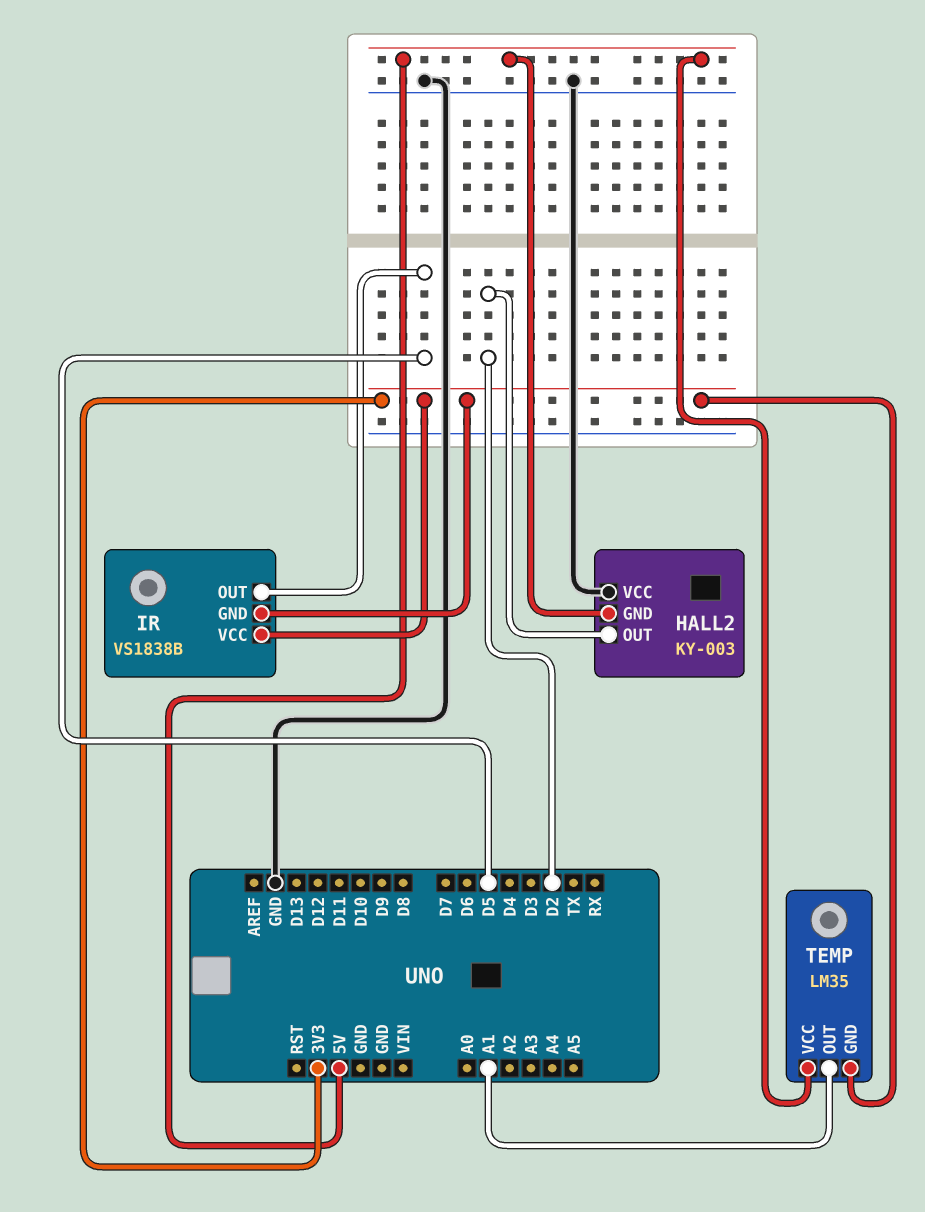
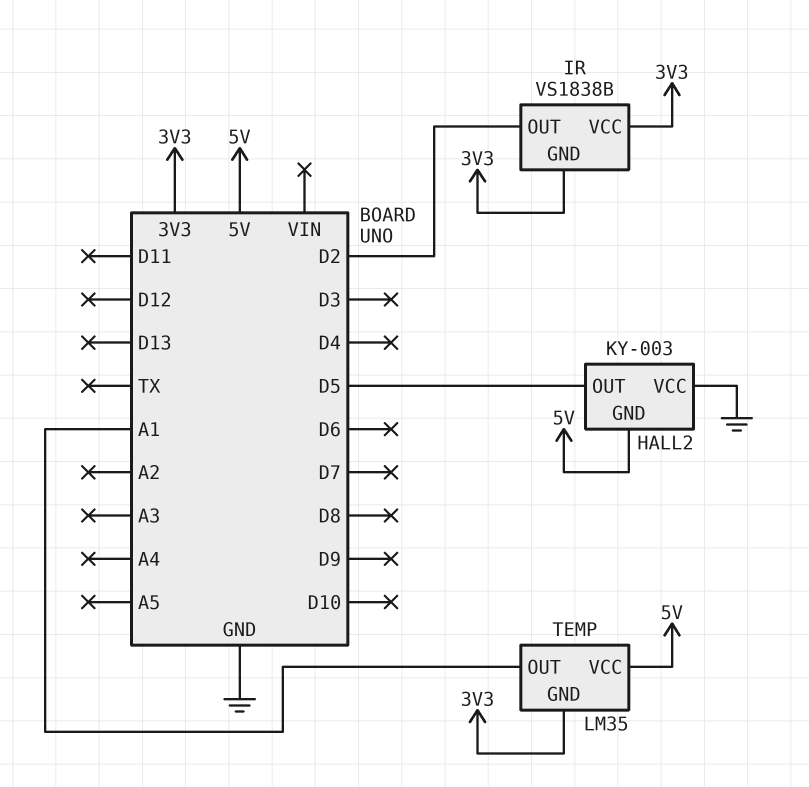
HALL2 pin OUT: D2 -> D5
IR pin OUT: D5 -> D2

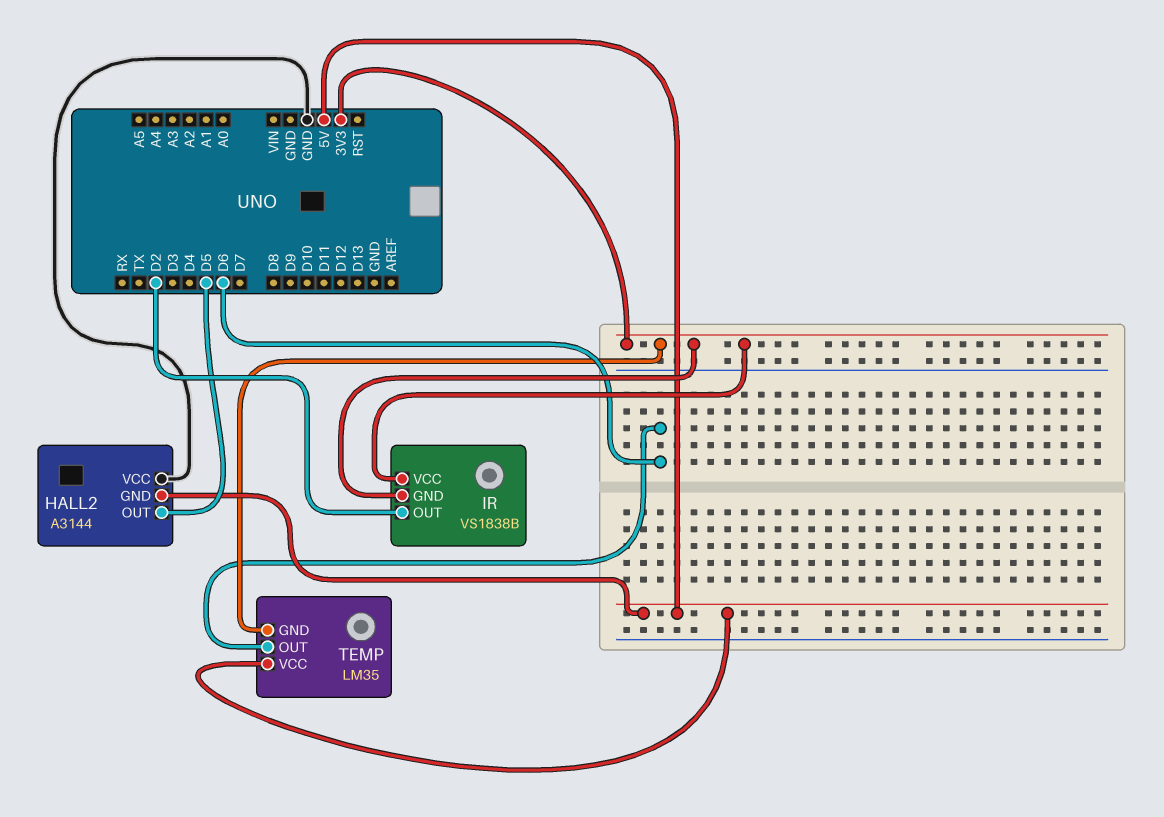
HALL2: KY-003 -> A3144
TEMP pin OUT: A1 -> D6

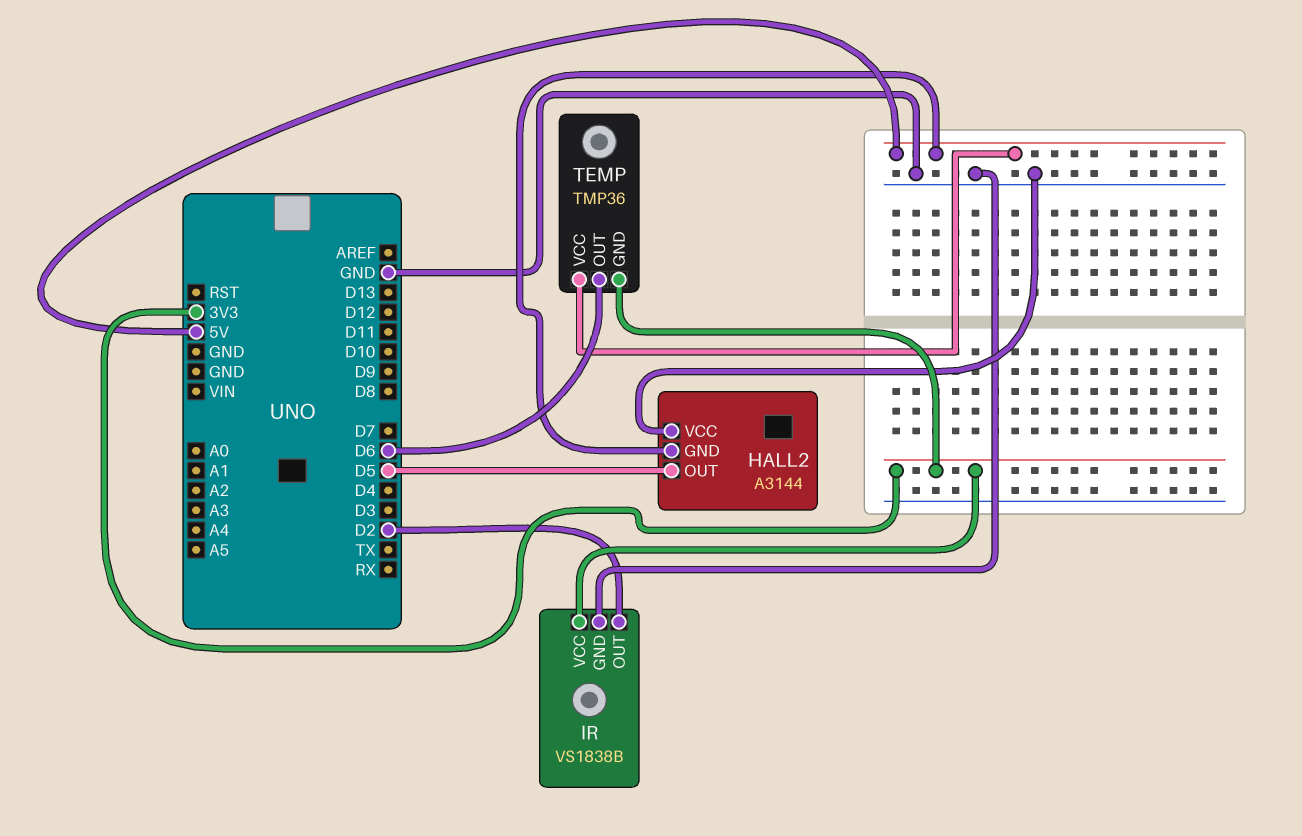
IR pin GND: 3V3 -> GND
TEMP: LM35 -> TMP36

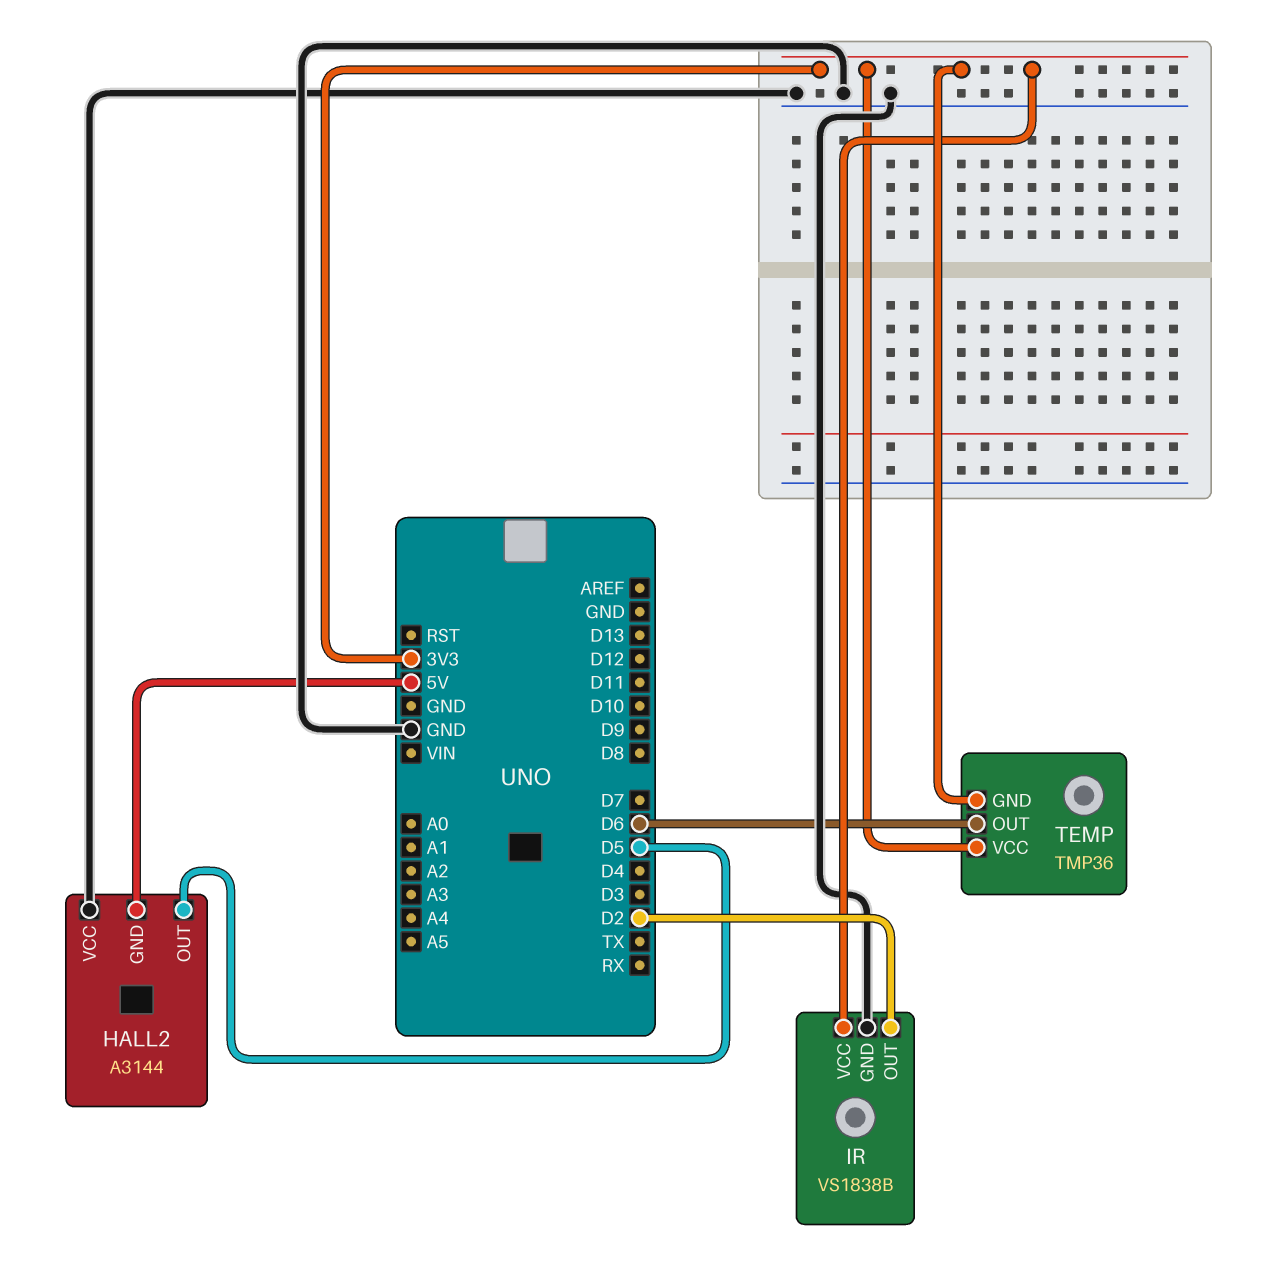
TEMP pin VCC: 5V -> 3V3

